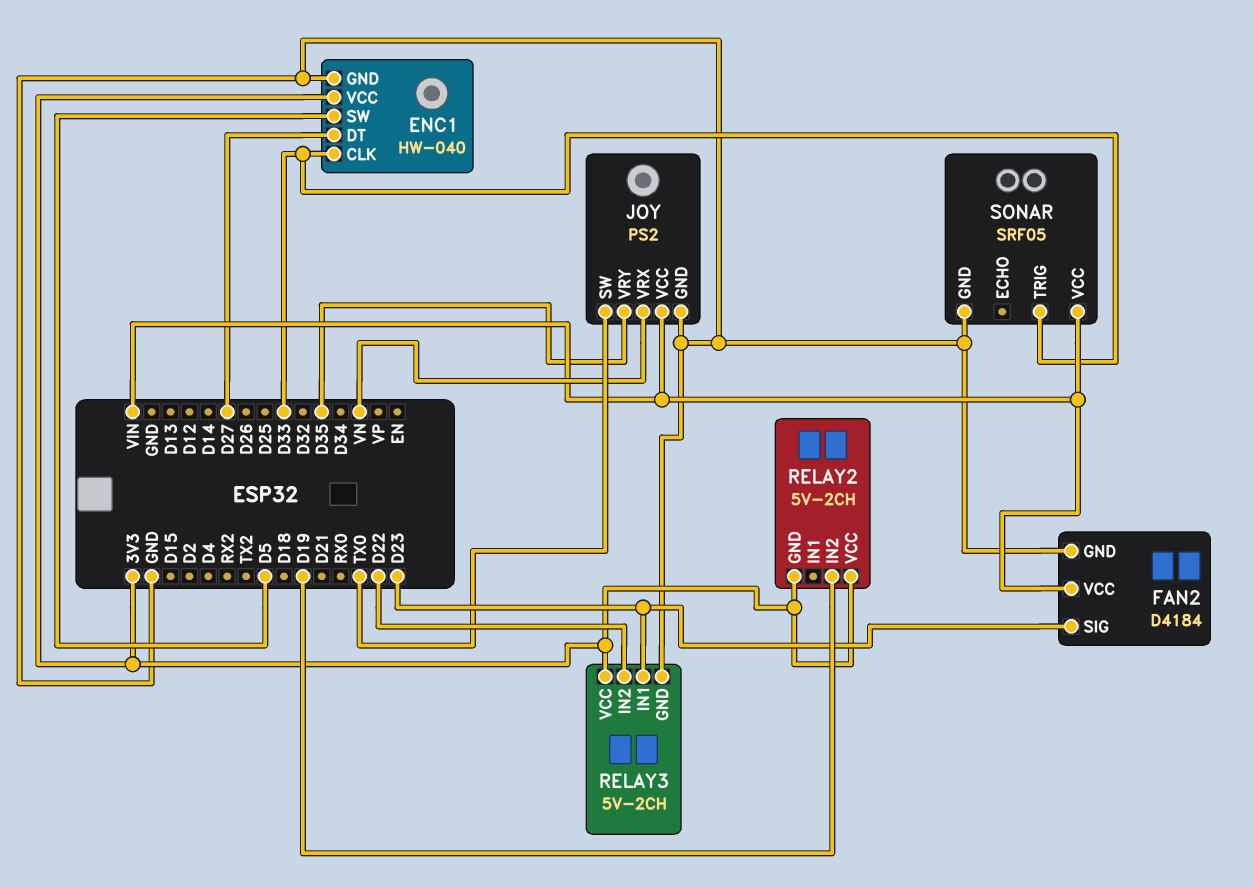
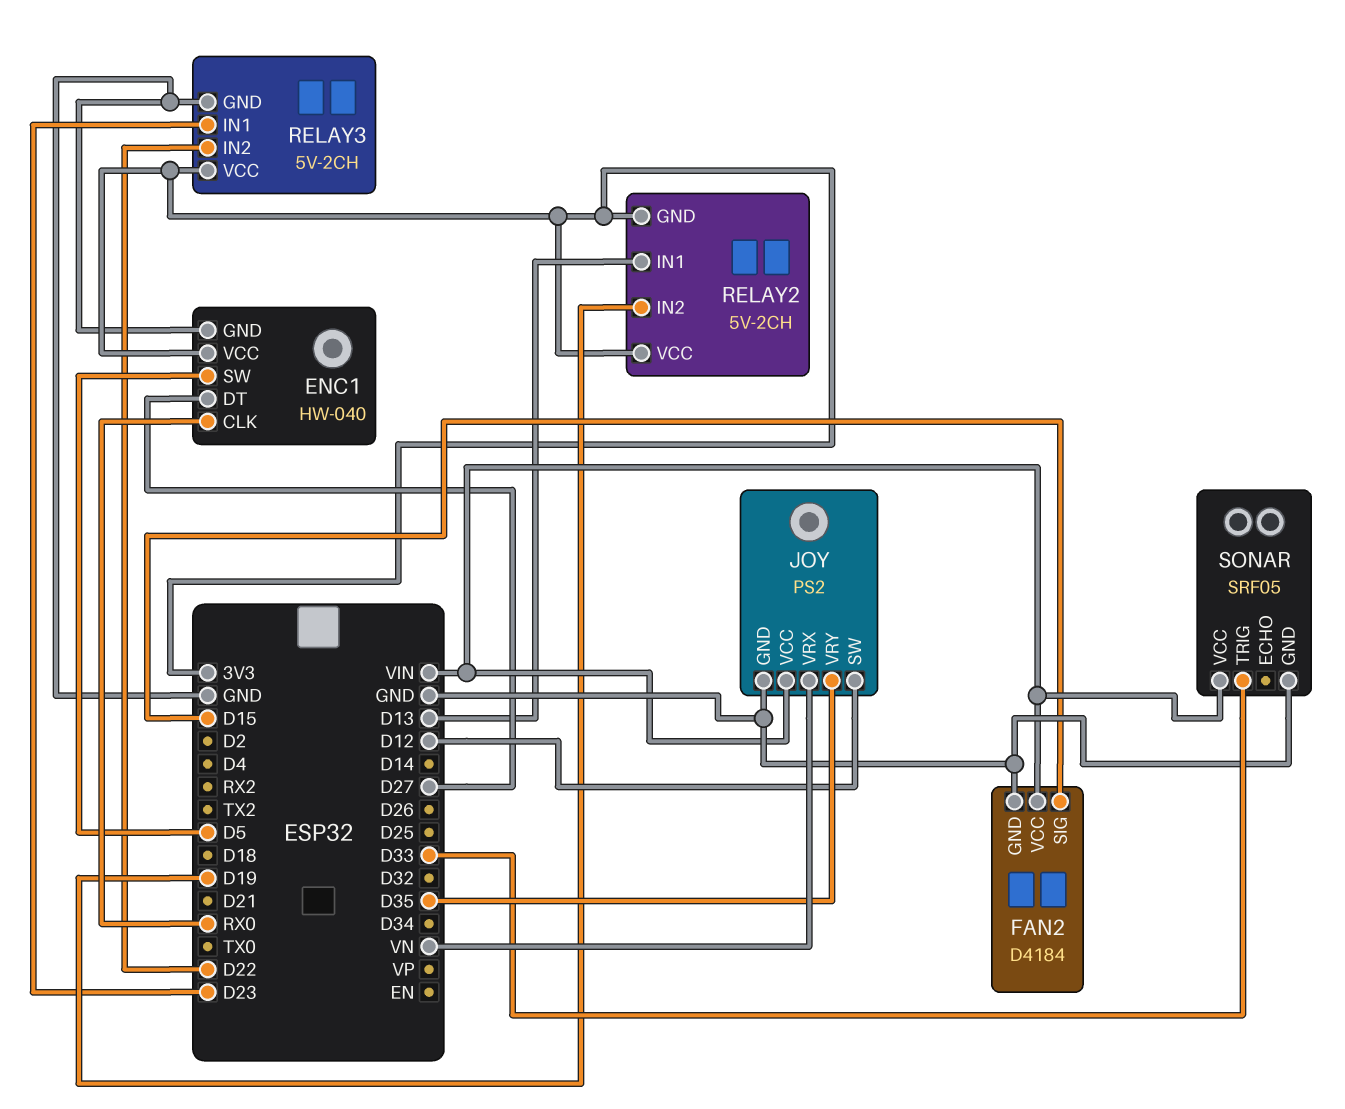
ENC1 pin CLK: D33 -> RX0
FAN2 pin SIG: D23 -> D15
JOY pin SW: TX0 -> D12
RELAY2 pin IN1: none -> D13

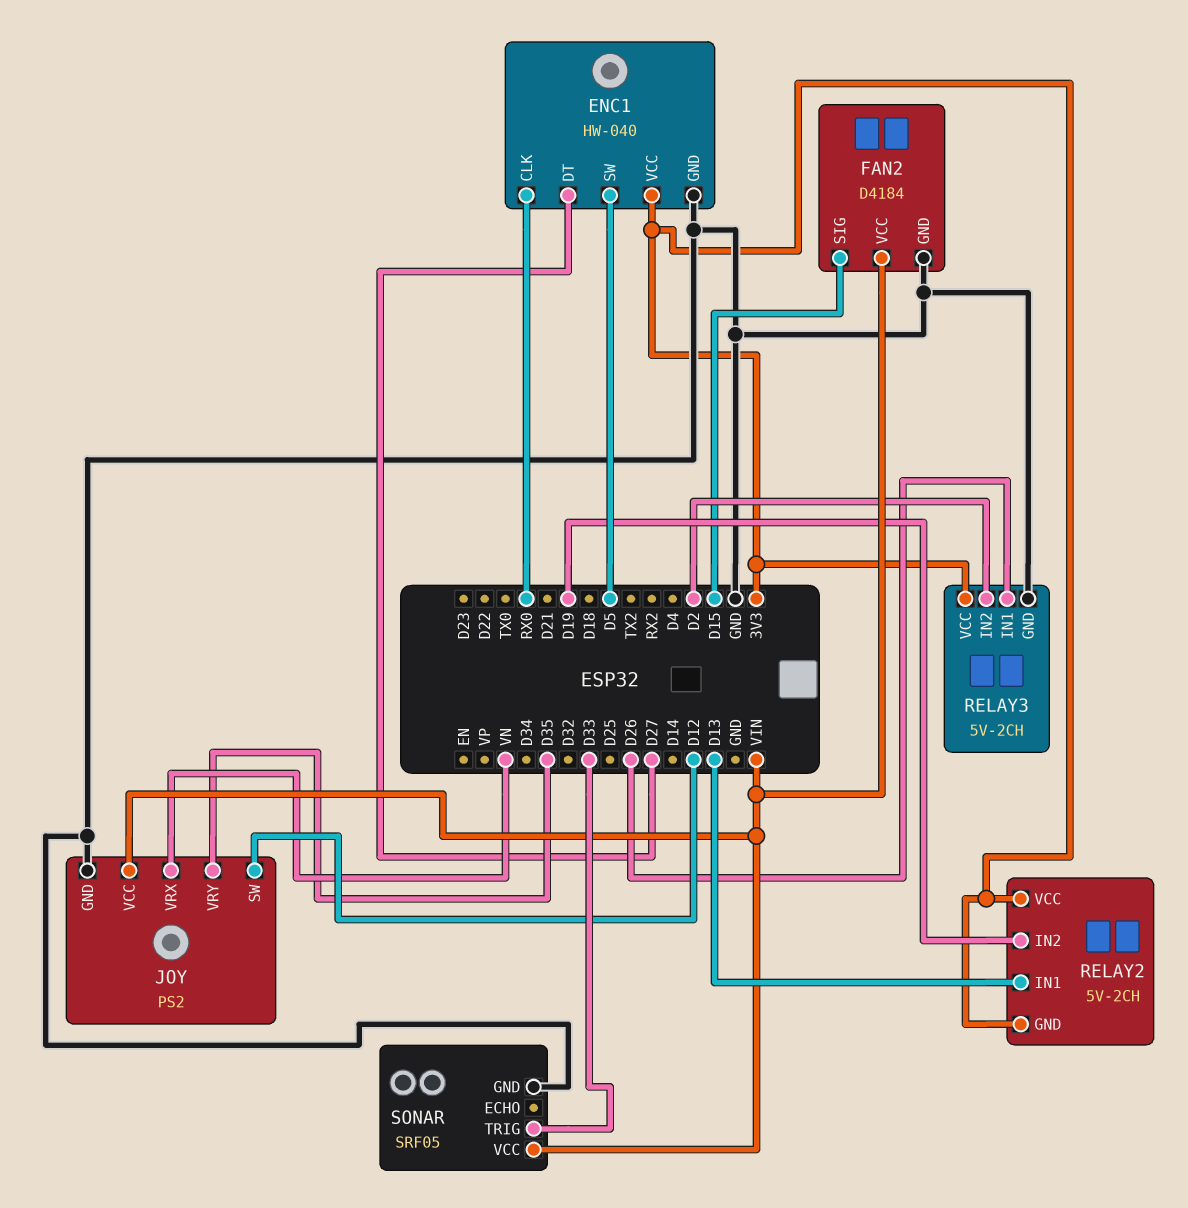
RELAY3 pin IN1: D23 -> D26
RELAY3 pin IN2: D22 -> D2

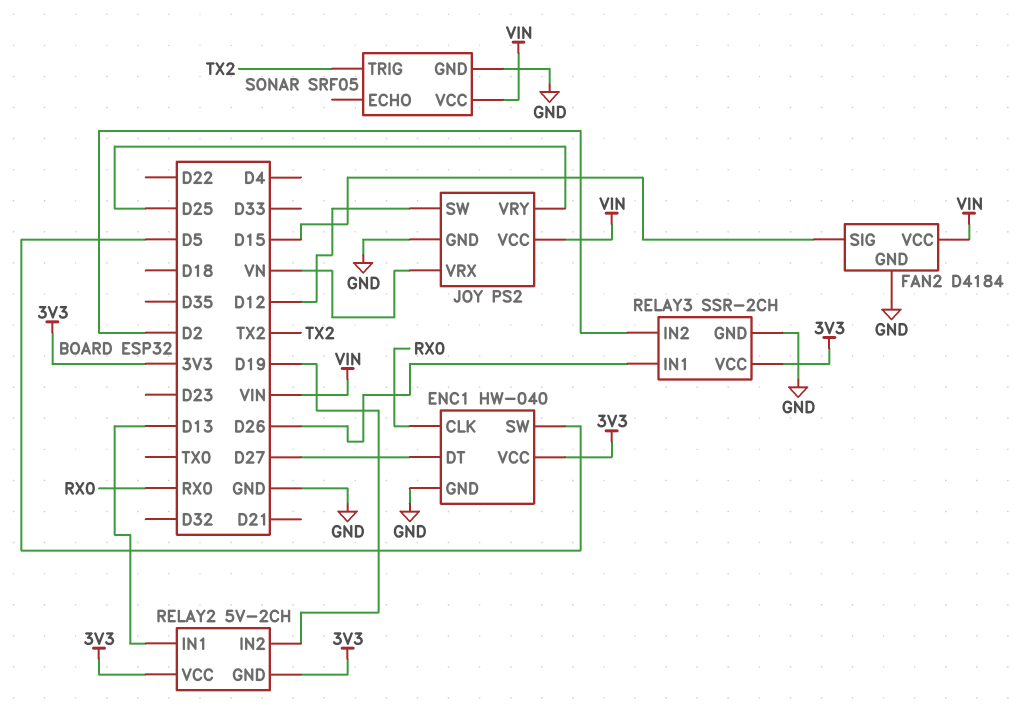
JOY pin VRY: D35 -> D25
RELAY3: 5V-2CH -> SSR-2CH
SONAR pin TRIG: D33 -> TX2

